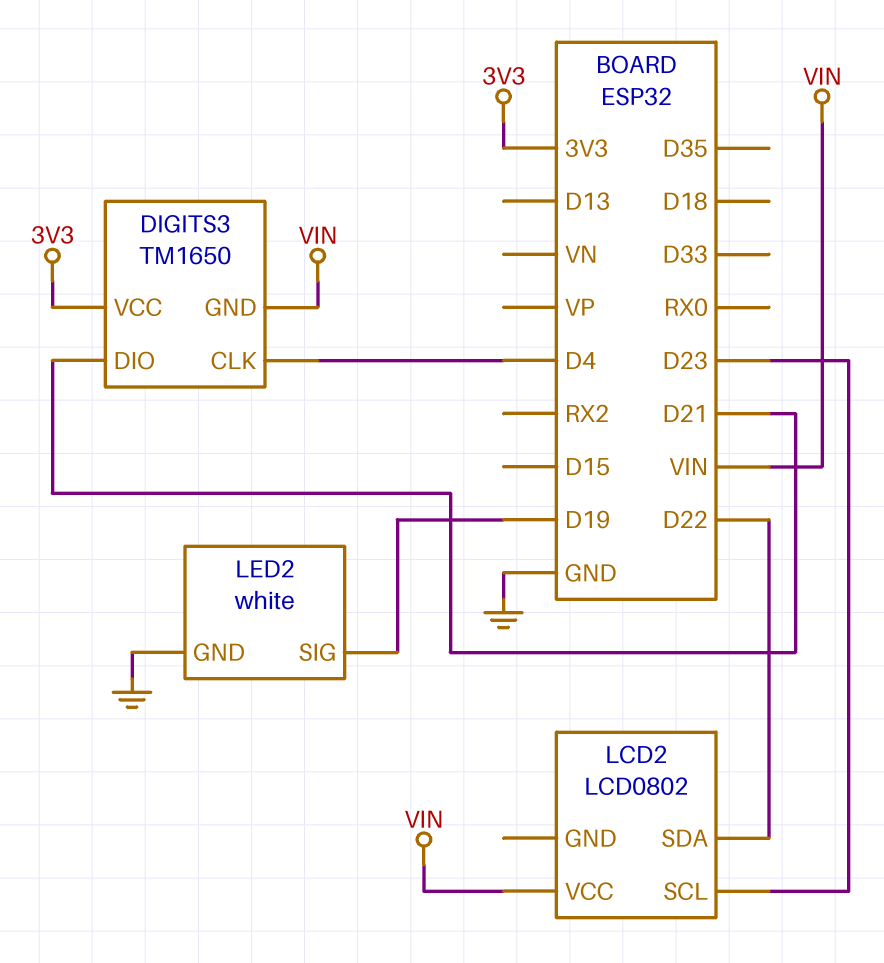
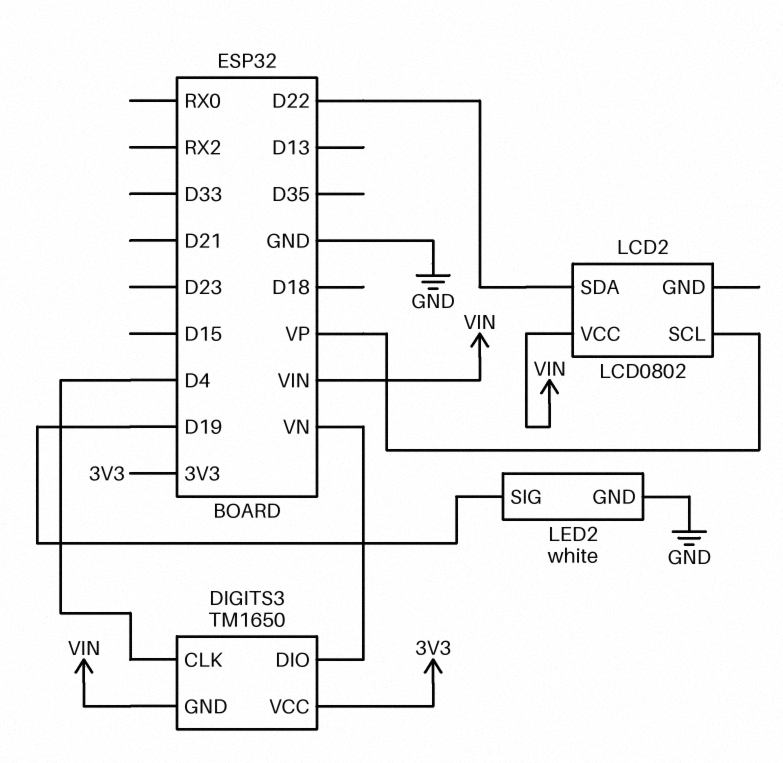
DIGITS3 pin DIO: D21 -> VN
LCD2 pin SCL: D23 -> VP

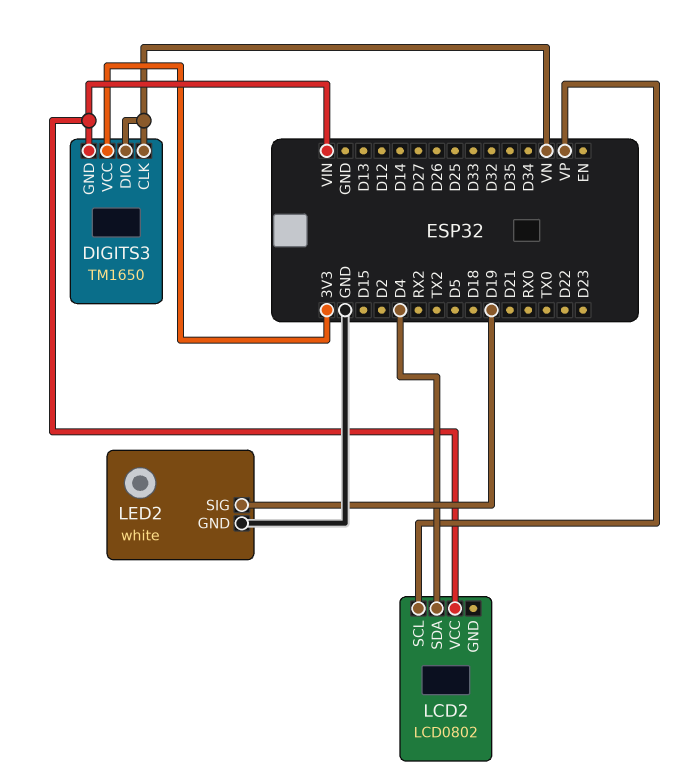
DIGITS3 pin CLK: D4 -> VN
LCD2 pin SDA: D22 -> D4

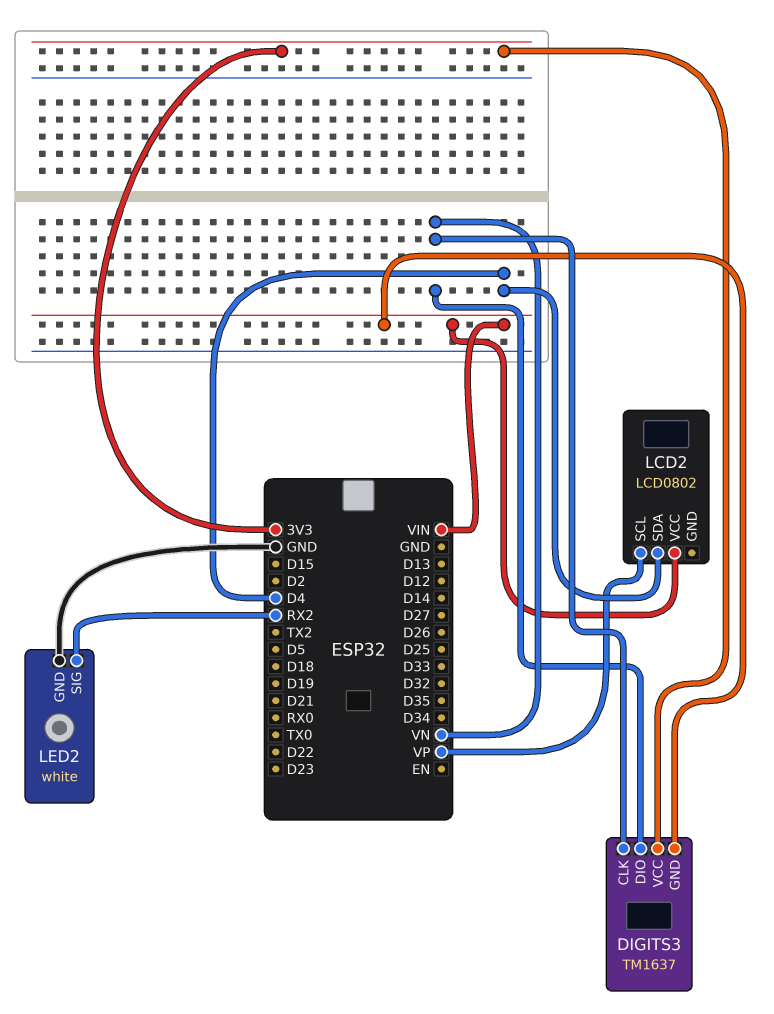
DIGITS3: TM1650 -> TM1637
LED2 pin SIG: D19 -> RX2

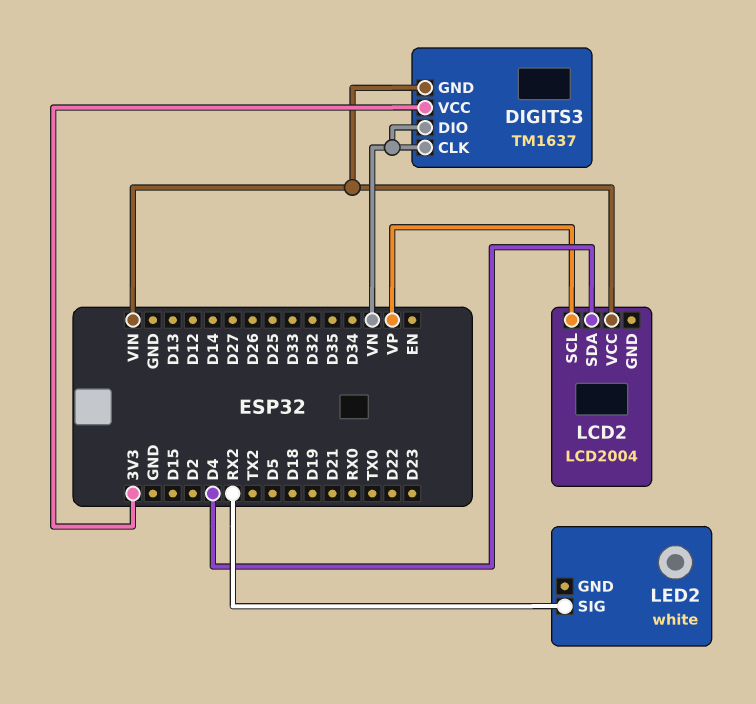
LCD2: LCD0802 -> LCD2004
LED2 pin GND: GND -> none

